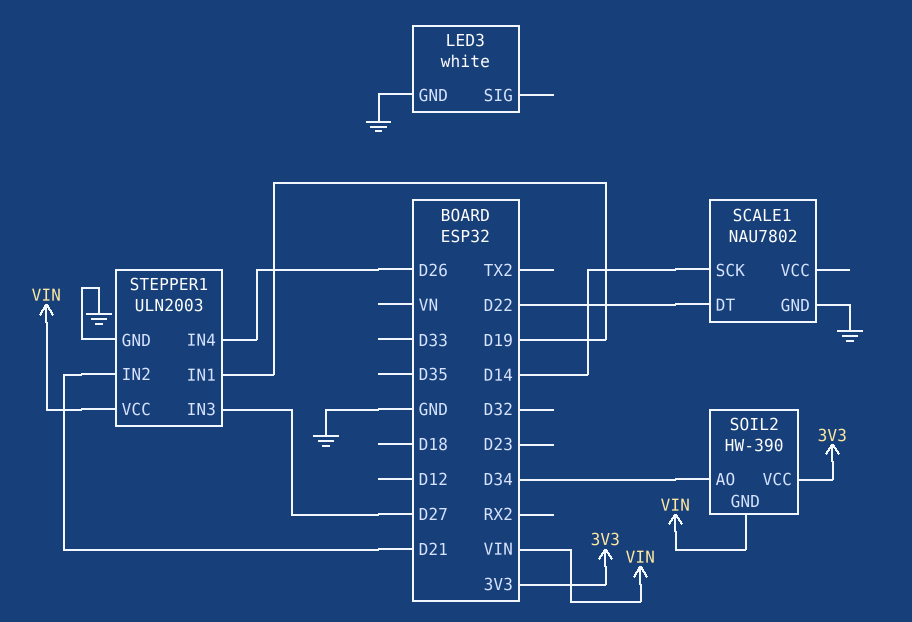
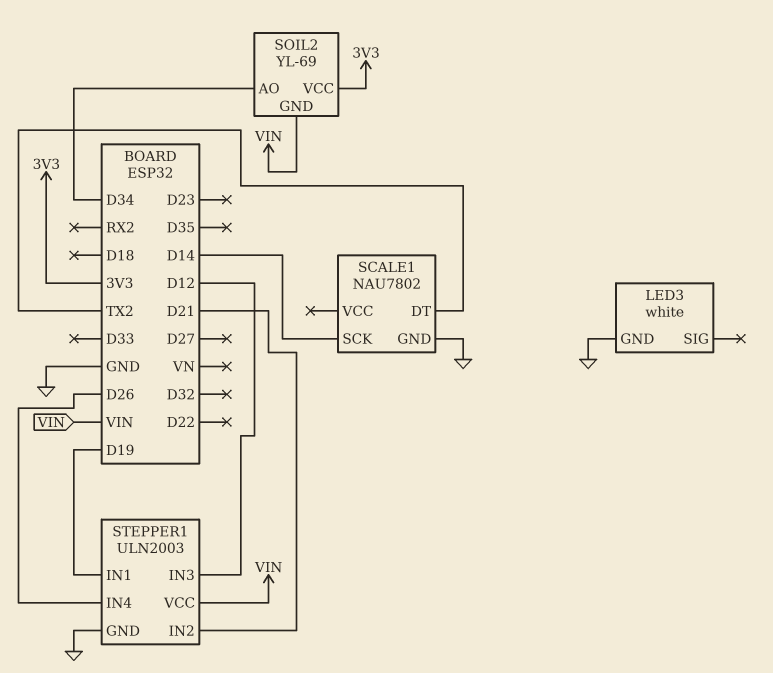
SCALE1 pin DT: D22 -> TX2
SOIL2: HW-390 -> YL-69
STEPPER1 pin IN3: D27 -> D12

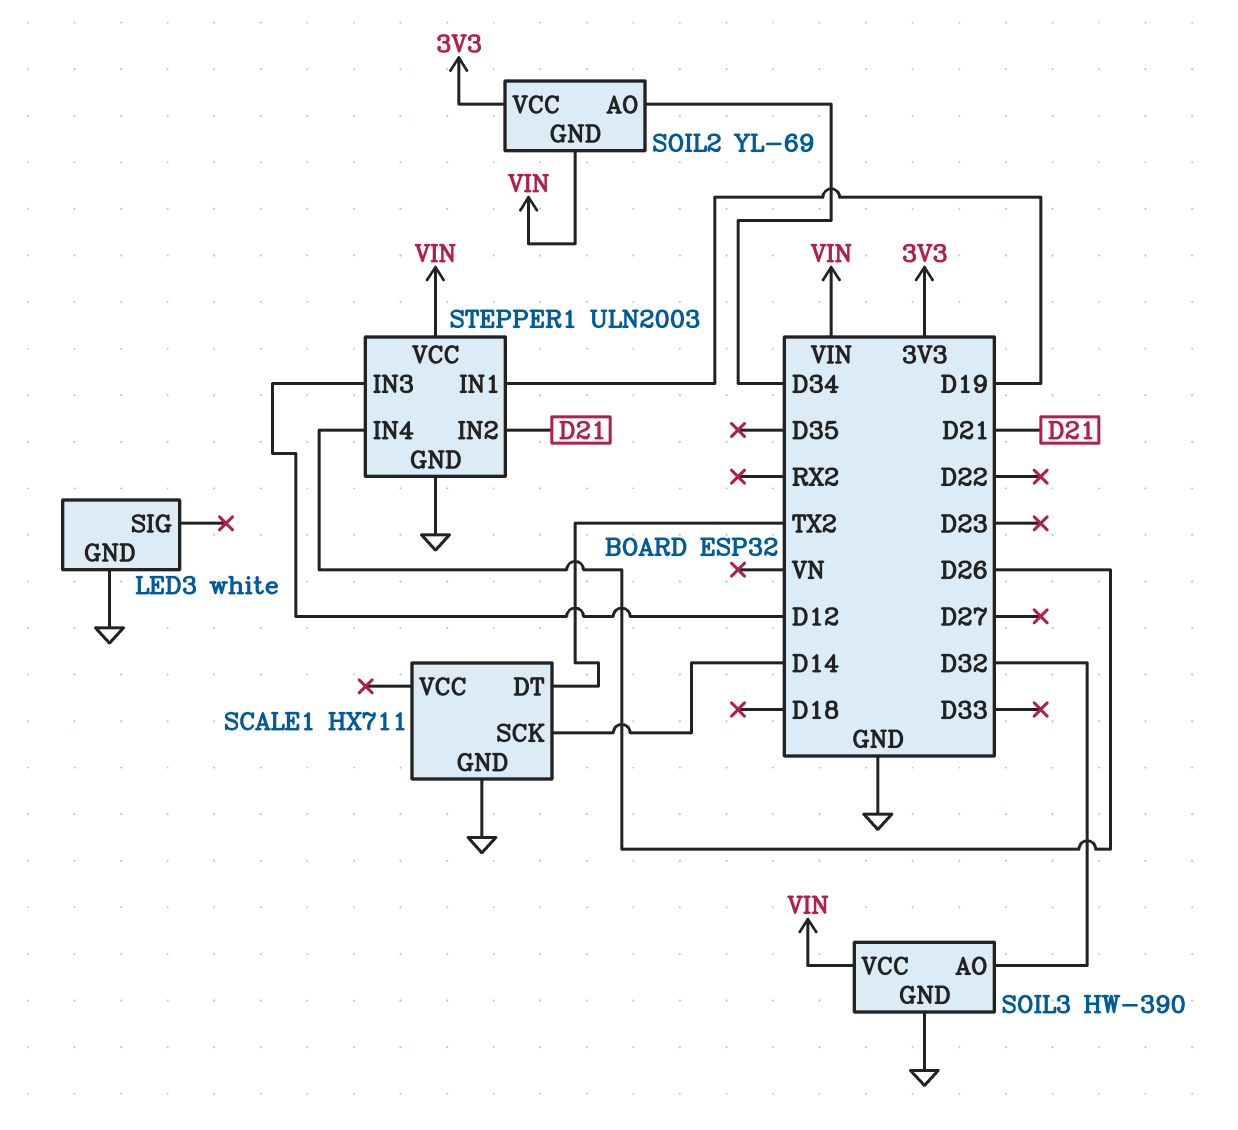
SCALE1: NAU7802 -> HX711
SOIL3: none -> HW-390
SOIL3 pin AO: none -> D32
SOIL3 pin GND: none -> GND
SOIL3 pin VCC: none -> VIN

